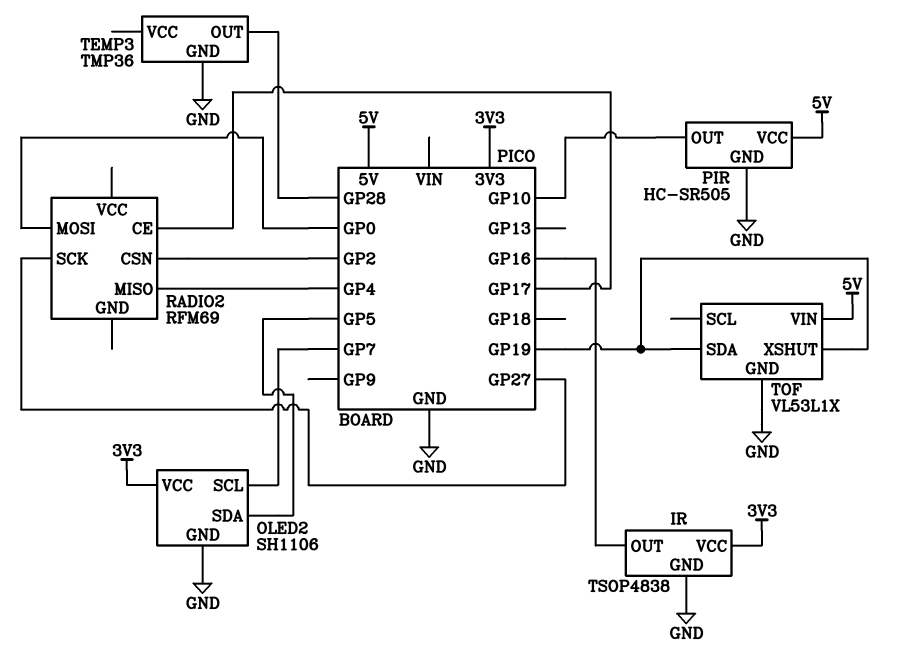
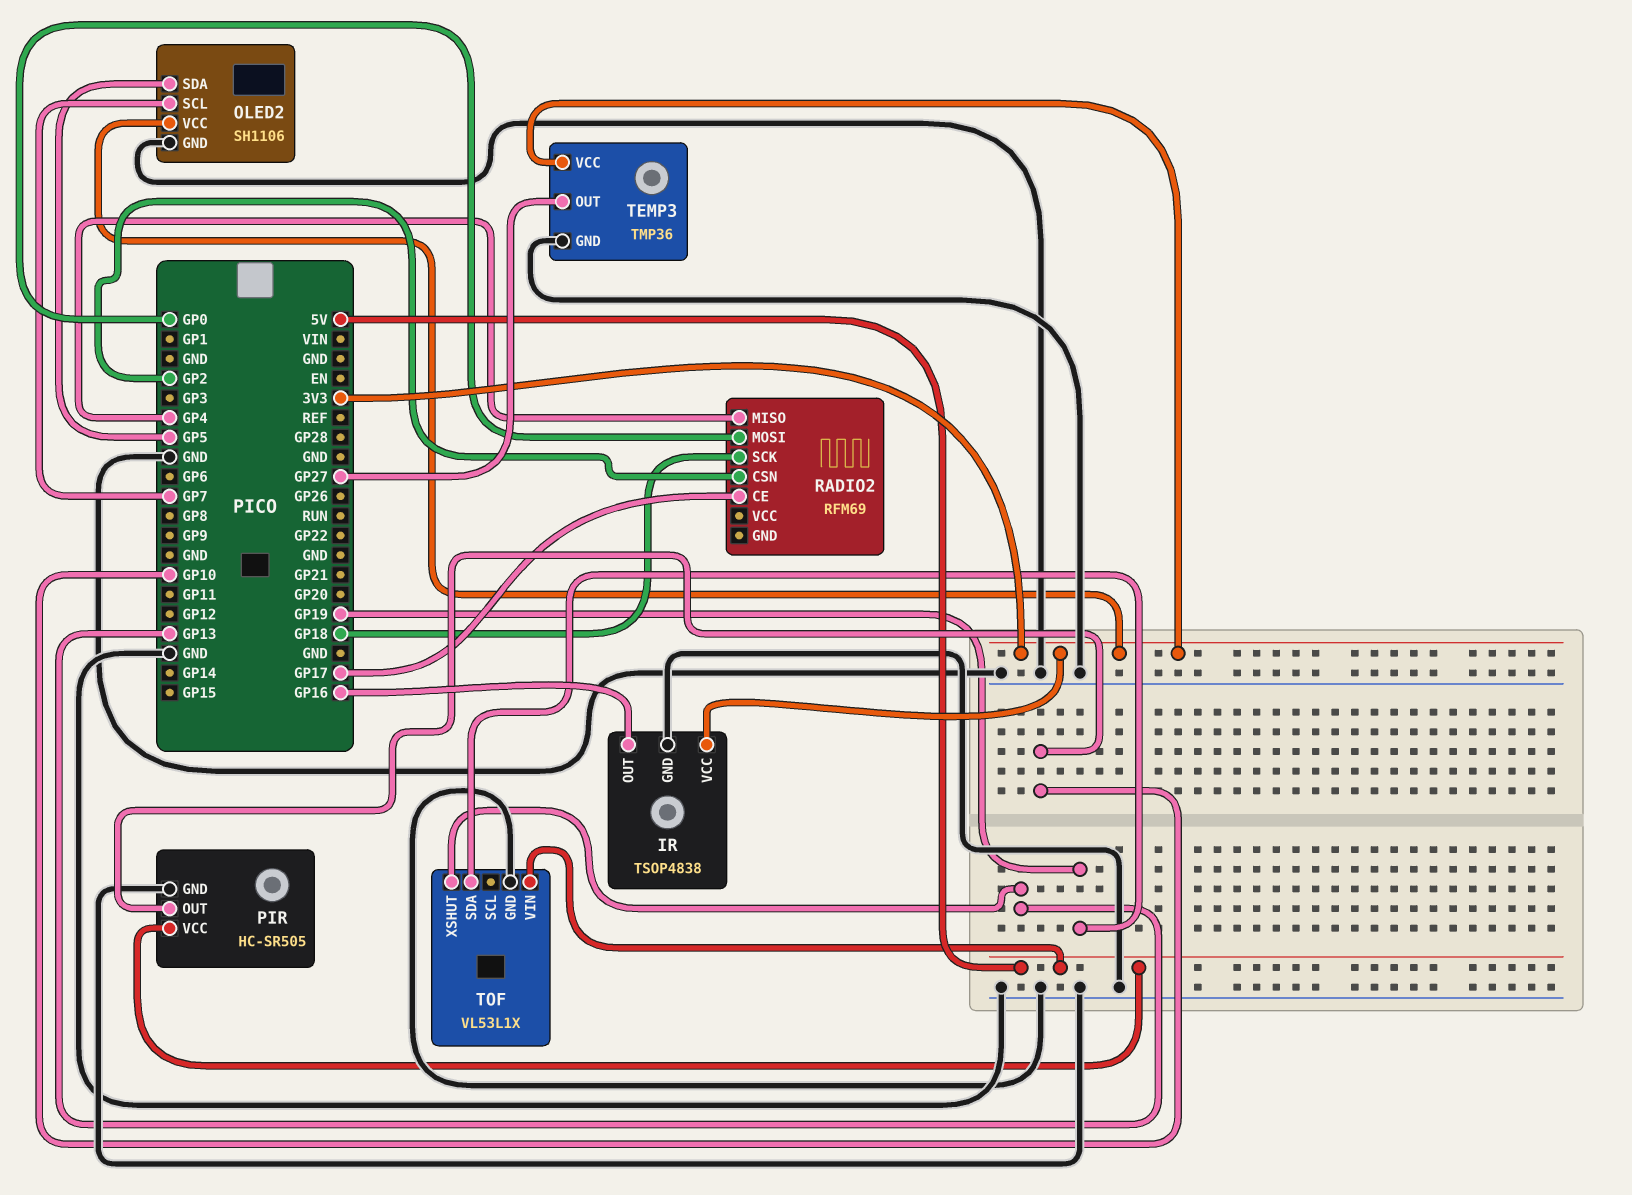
RADIO2 pin SCK: GP27 -> GP18
TEMP3 pin OUT: GP28 -> GP27
TEMP3 pin VCC: none -> 3V3
TOF pin XSHUT: GP19 -> GP13

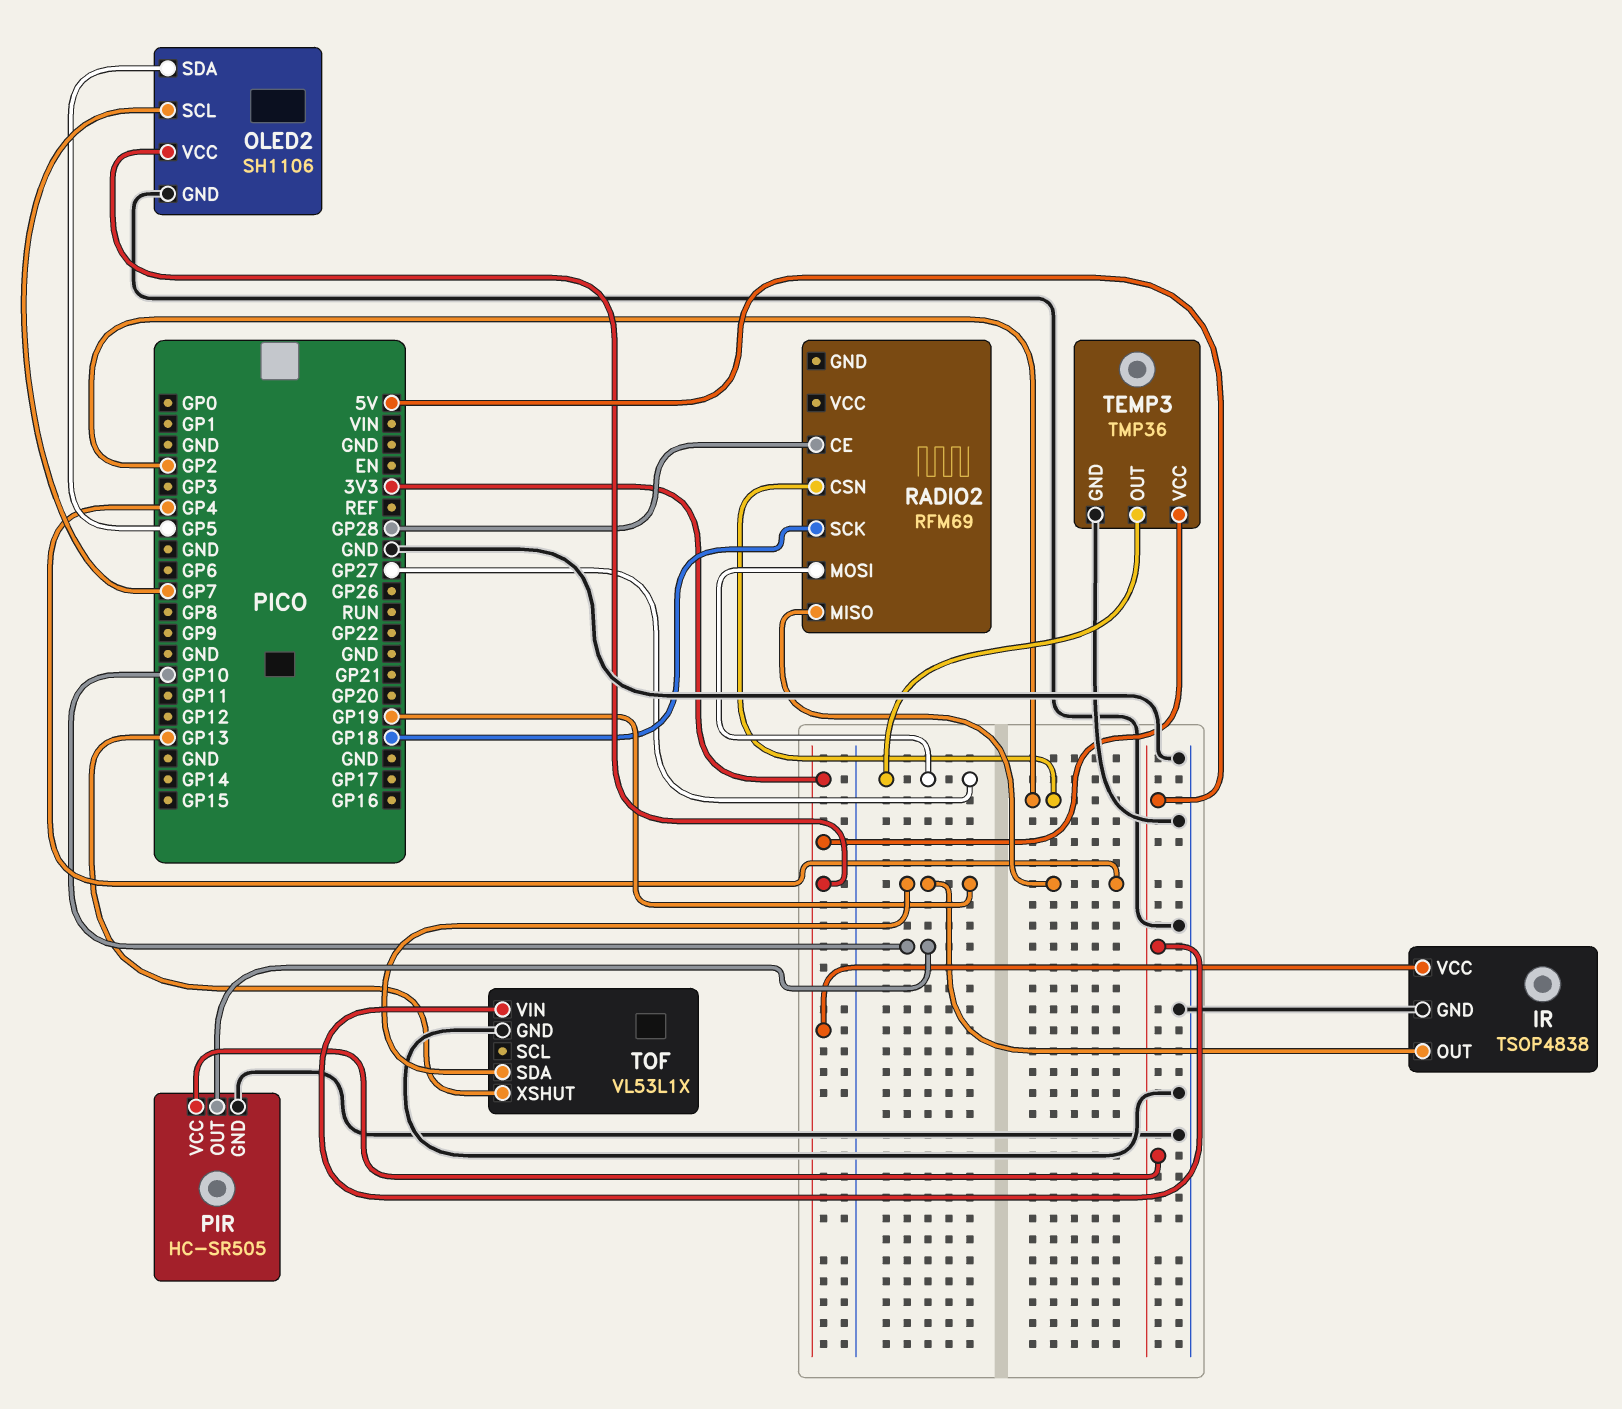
IR pin OUT: GP16 -> GP19
RADIO2 pin CE: GP17 -> GP28
RADIO2 pin MOSI: GP0 -> GP27

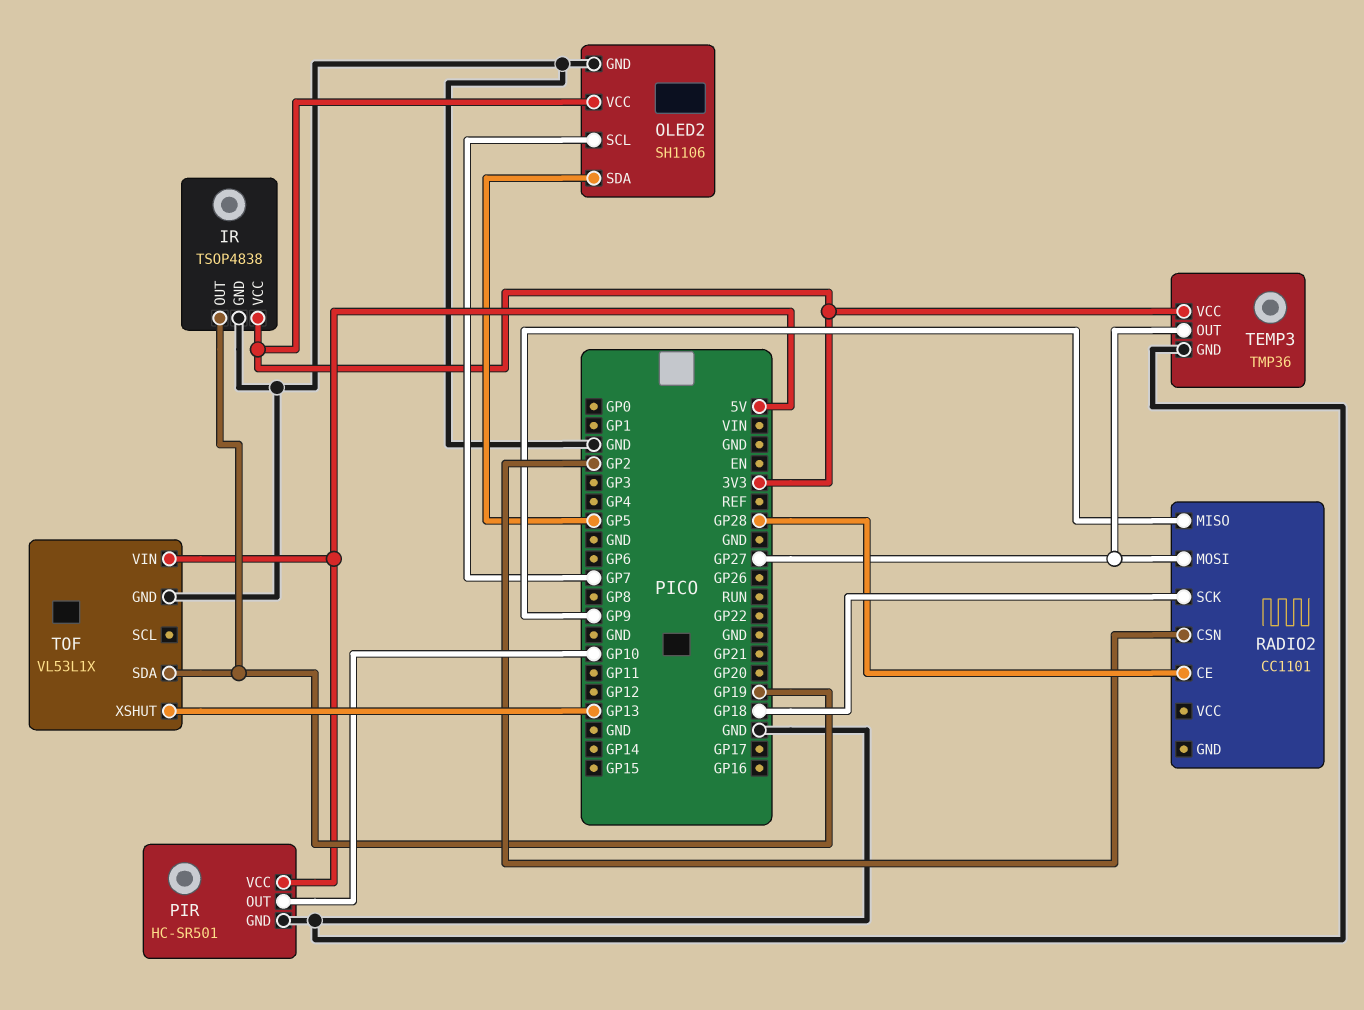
PIR: HC-SR505 -> HC-SR501
RADIO2: RFM69 -> CC1101
RADIO2 pin MISO: GP4 -> GP9

